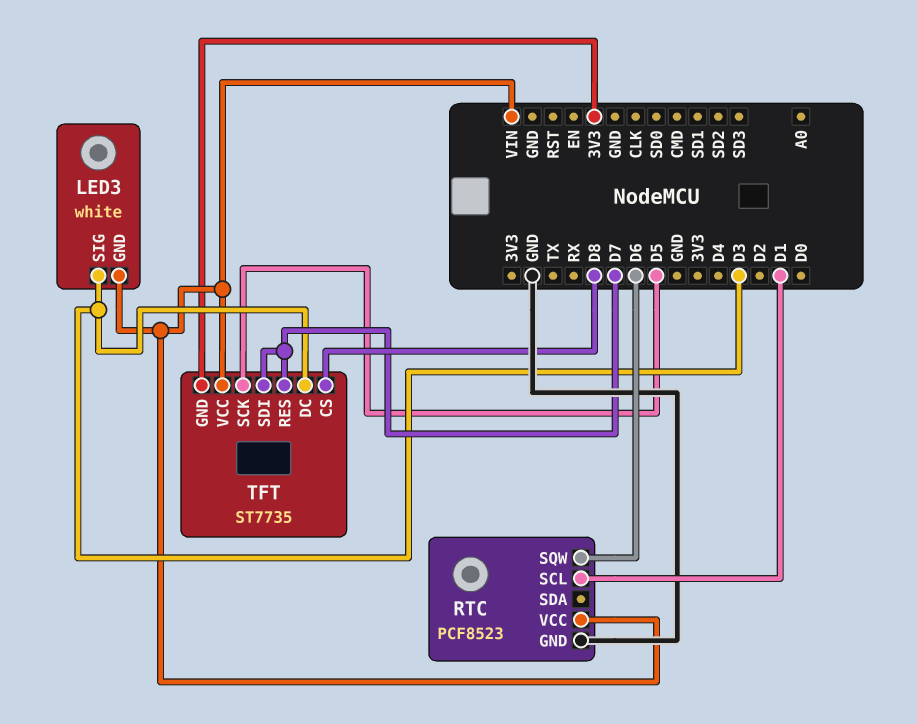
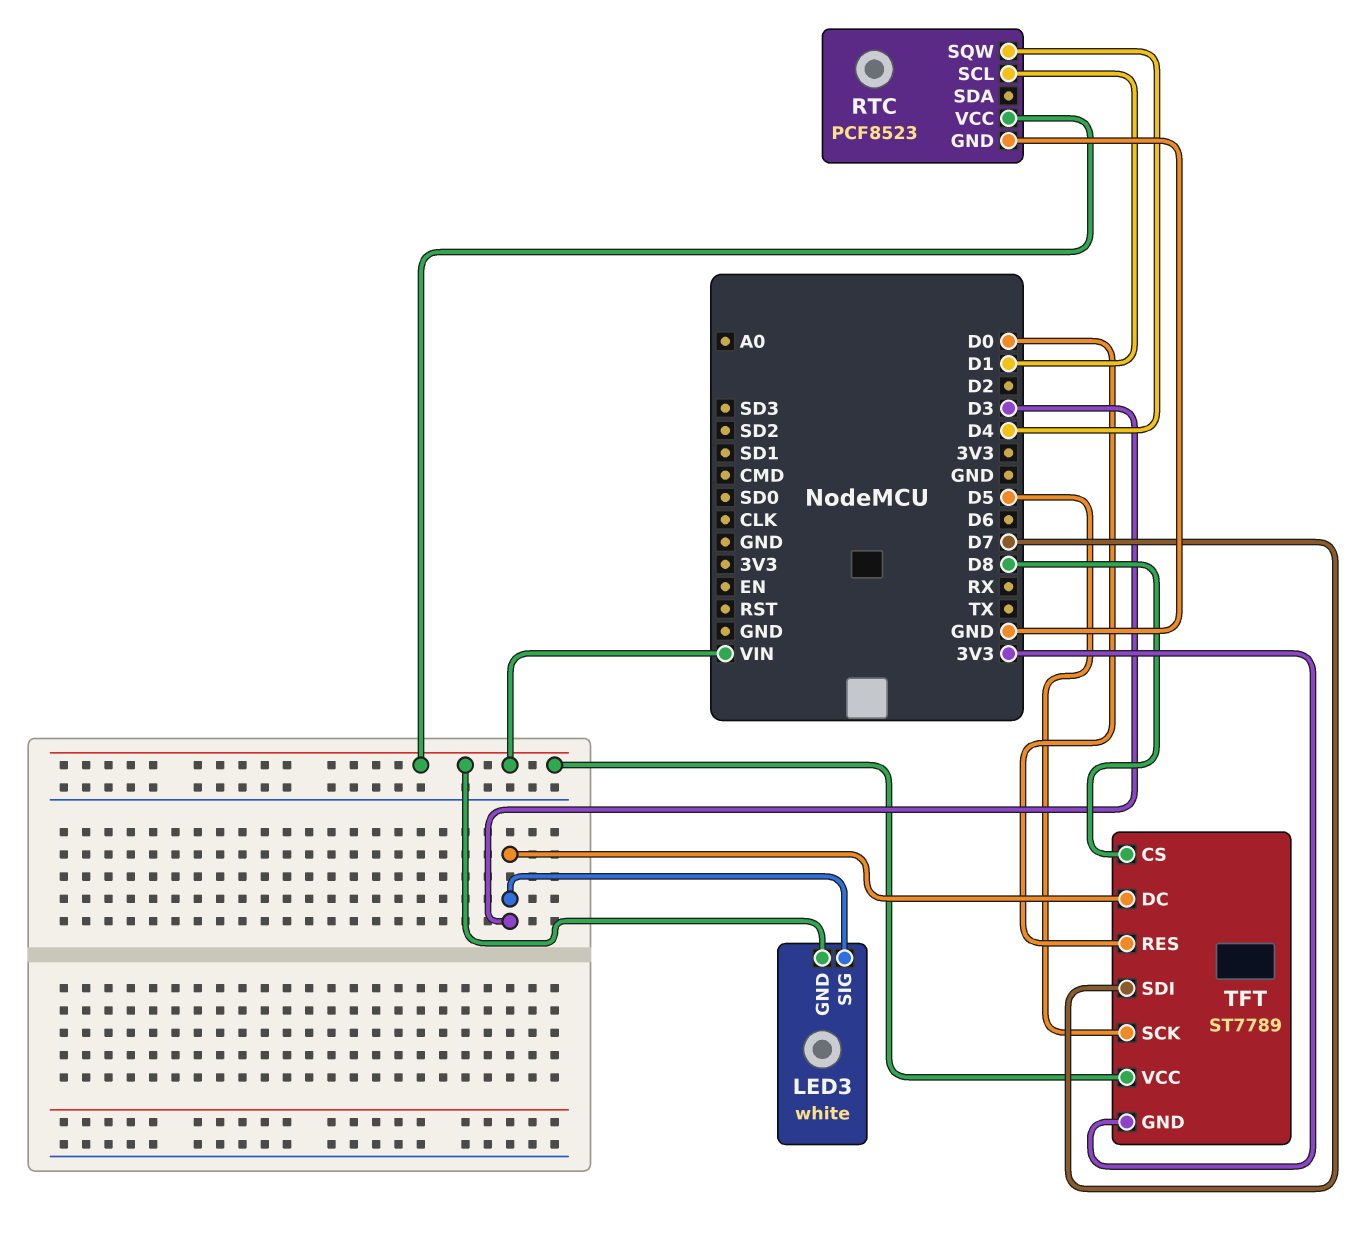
RTC pin SQW: D6 -> D4
TFT: ST7735 -> ST7789
TFT pin RES: D7 -> D0

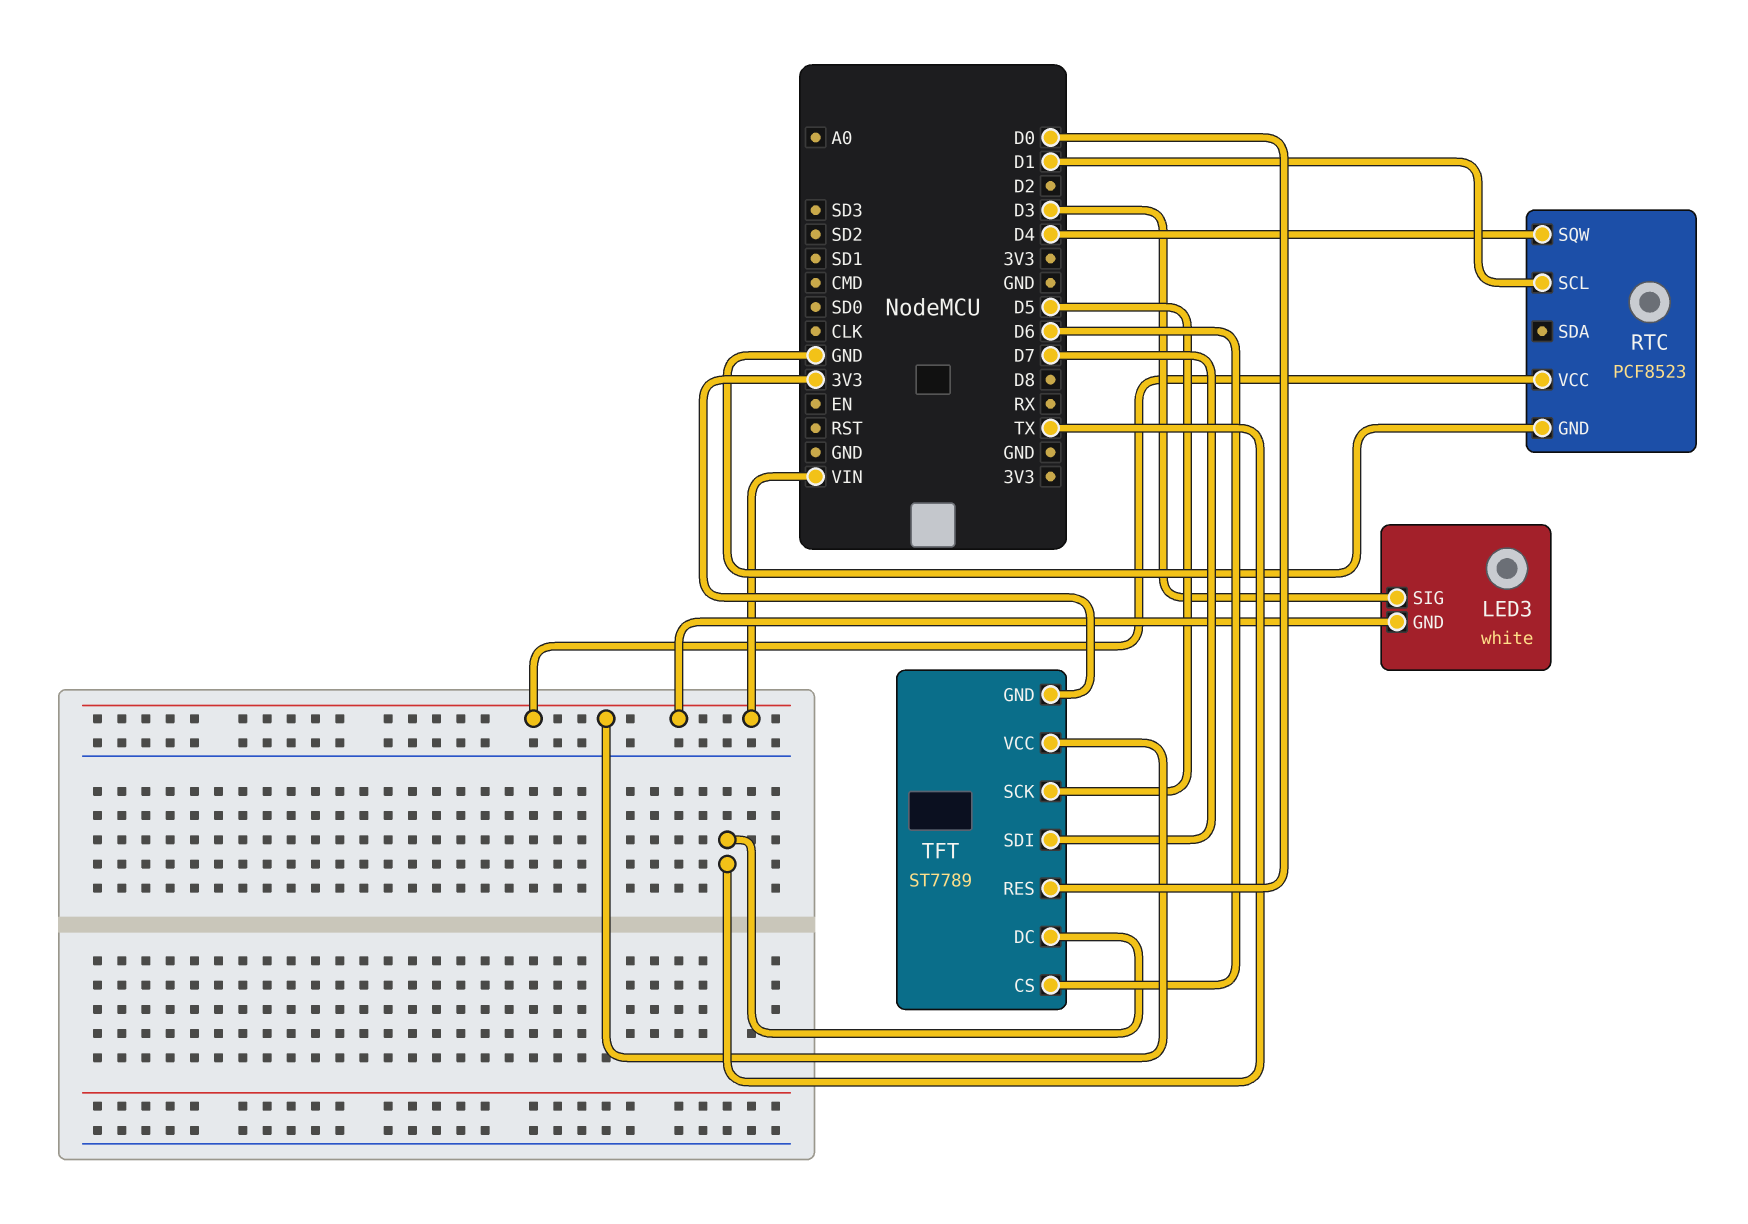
TFT pin CS: D8 -> D6
TFT pin DC: D3 -> TX

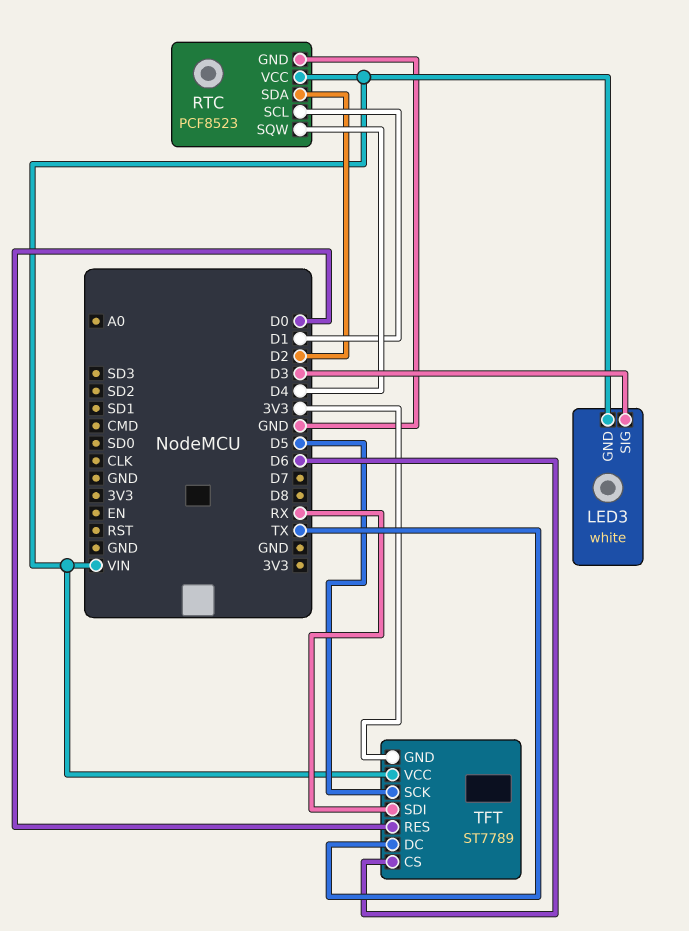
RTC pin SDA: none -> D2
TFT pin SDI: D7 -> RX

